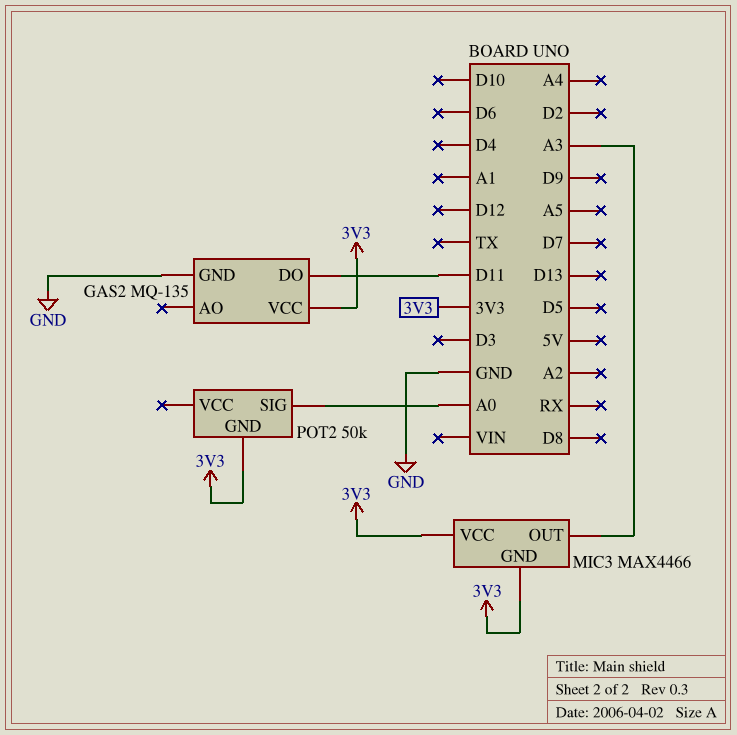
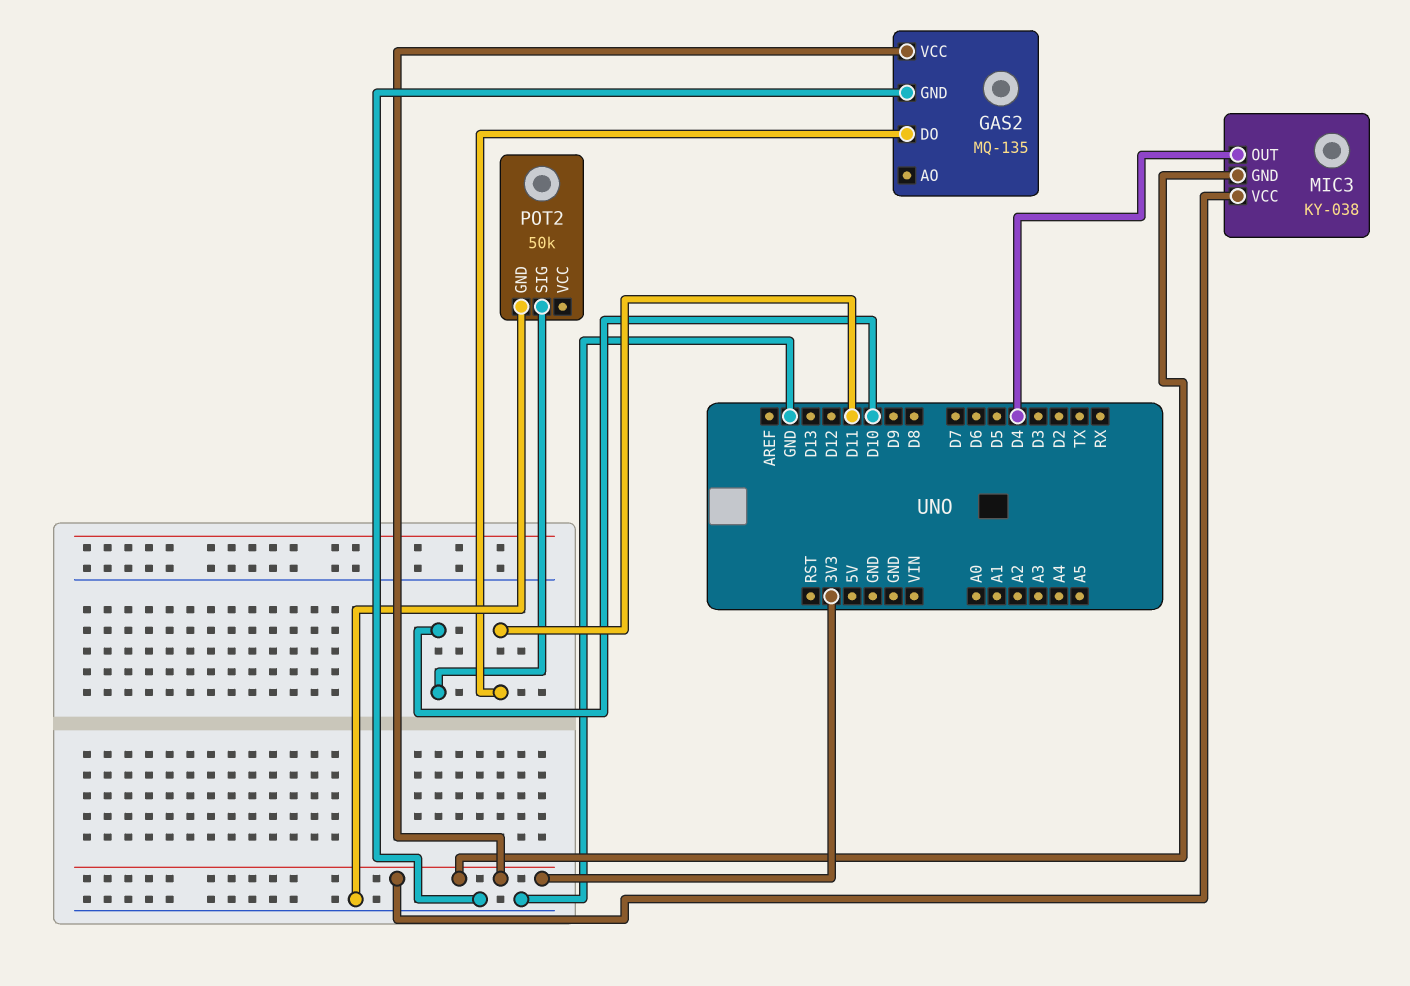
MIC3: MAX4466 -> KY-038
MIC3 pin OUT: A3 -> D4
POT2 pin GND: 3V3 -> GND
POT2 pin SIG: A0 -> D10

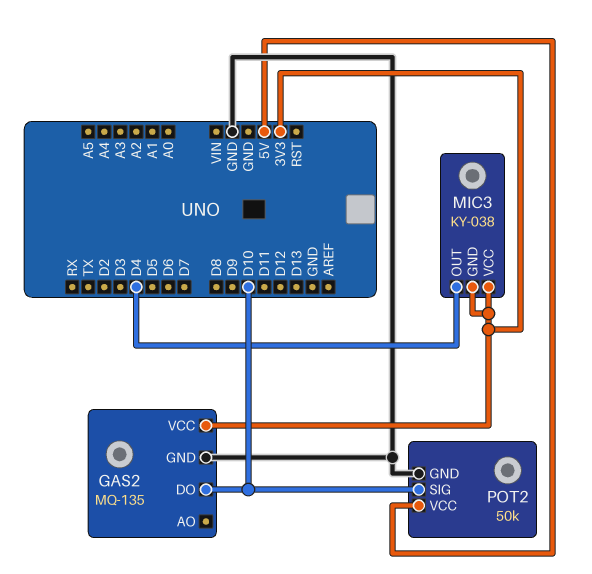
GAS2 pin DO: D11 -> D10
POT2 pin VCC: none -> 5V

